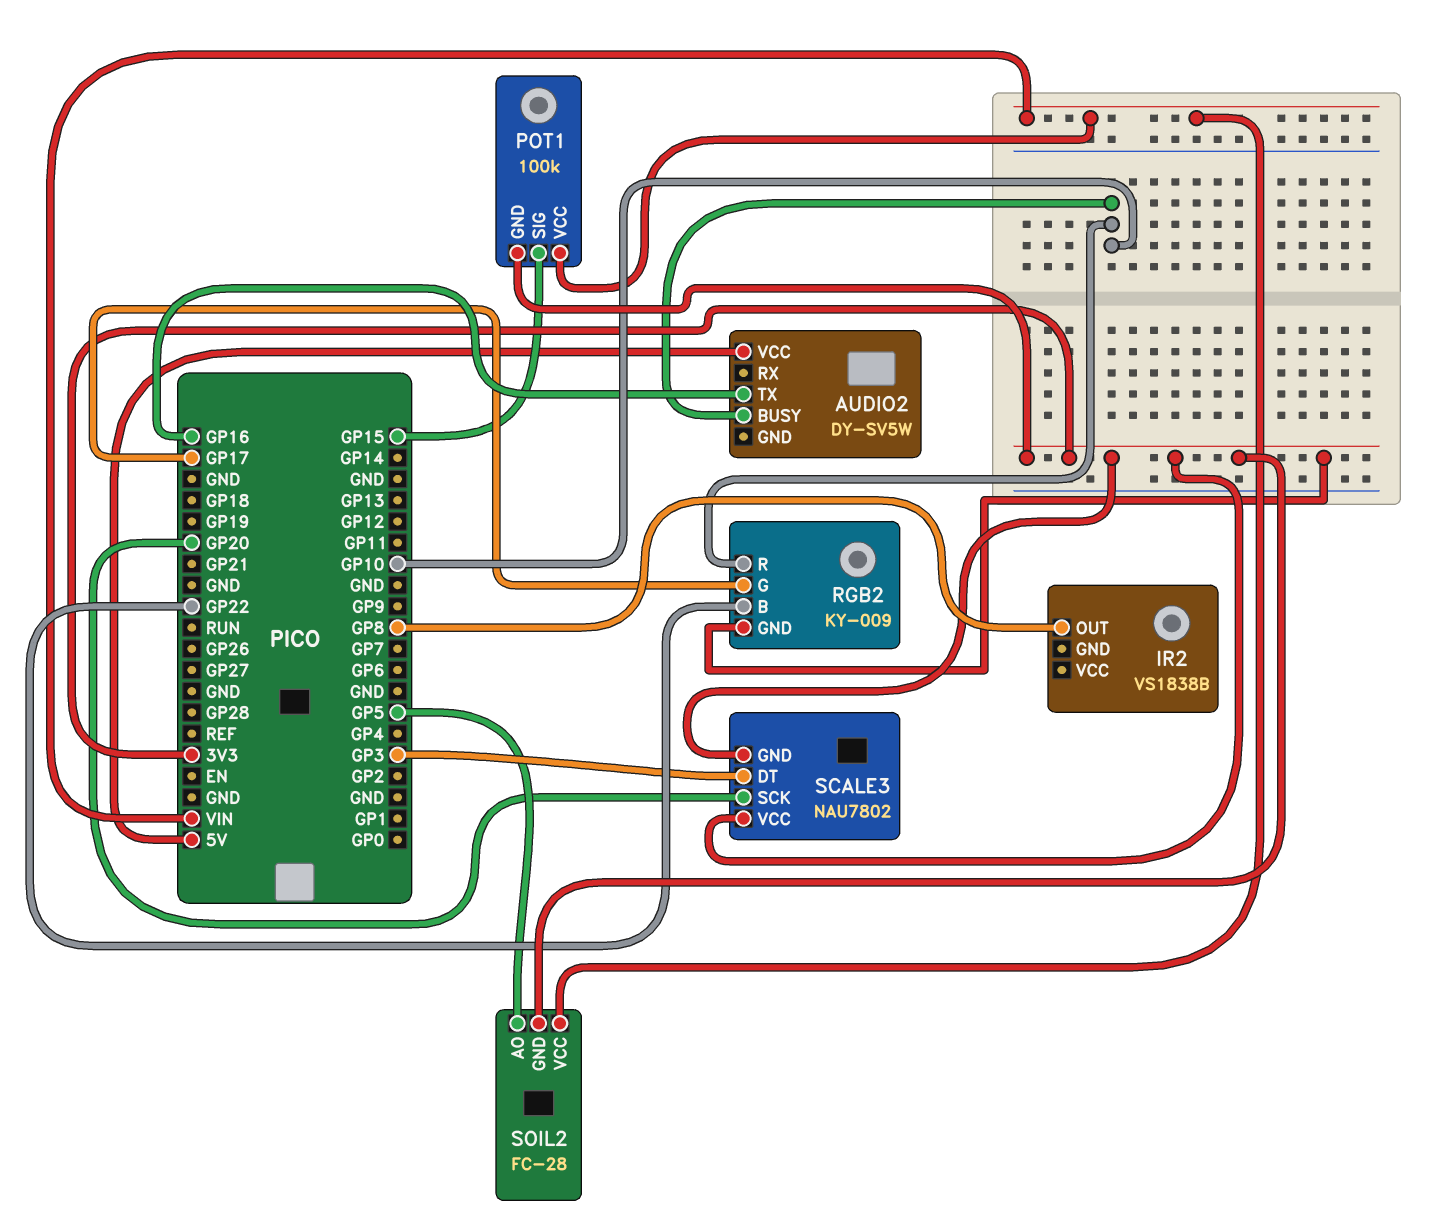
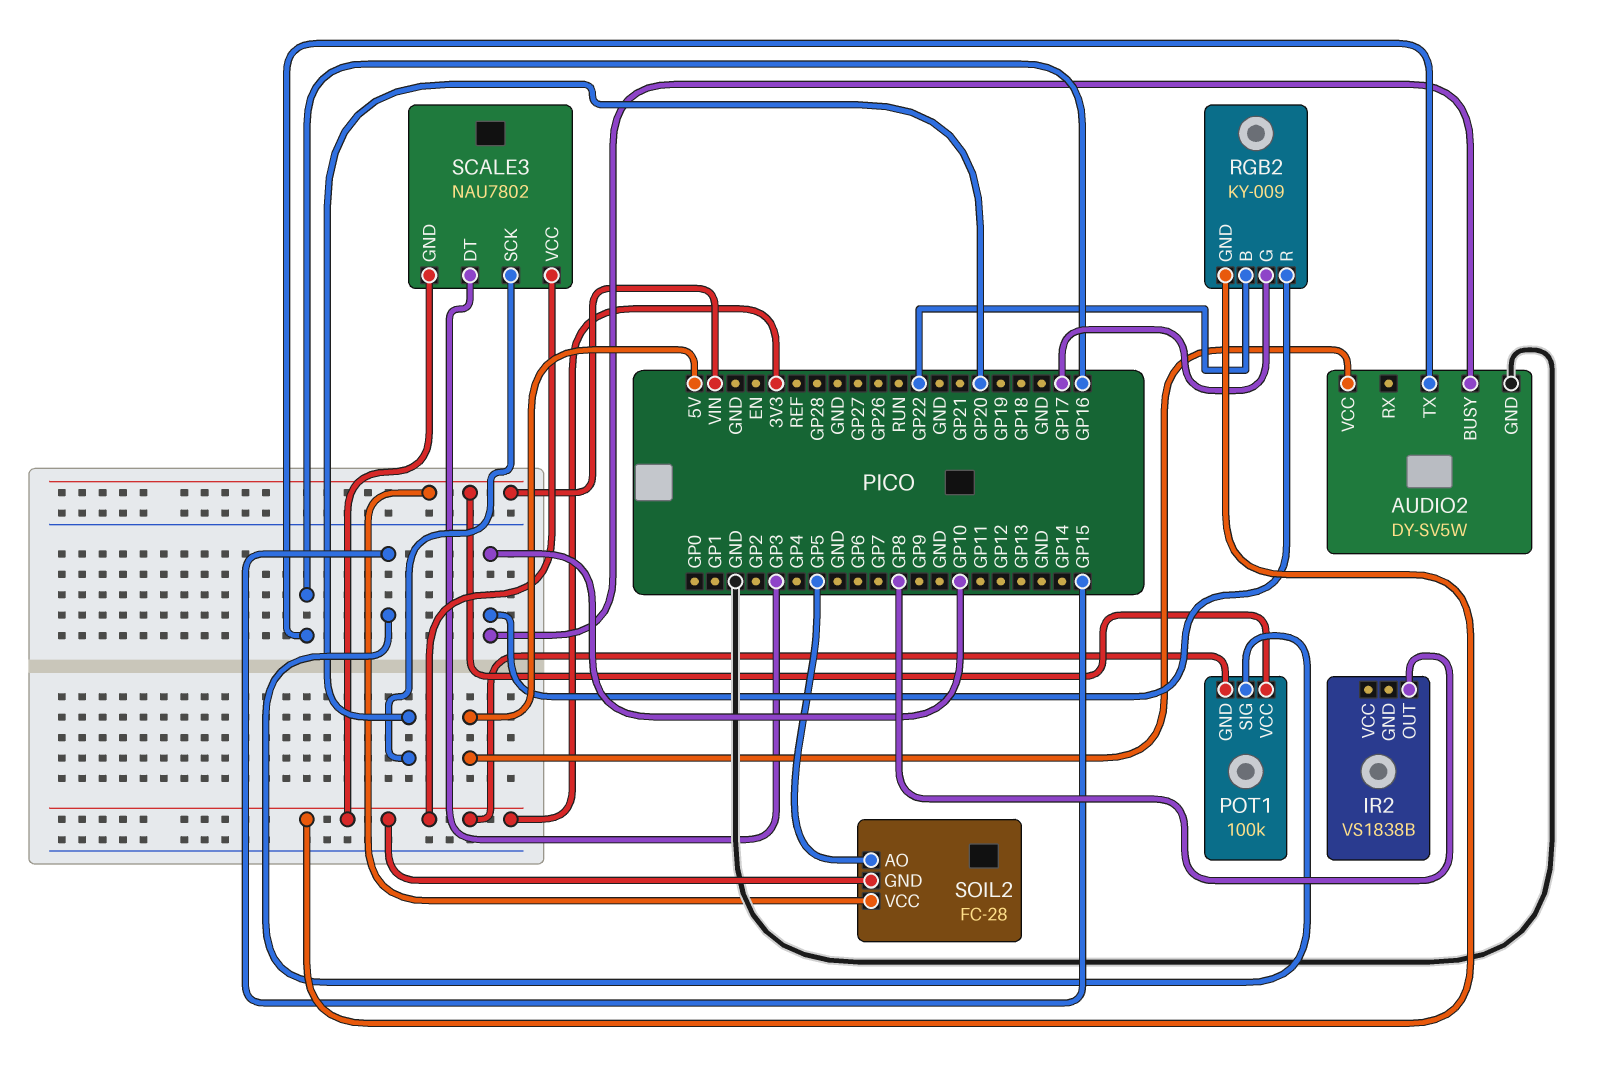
AUDIO2 pin GND: none -> GND

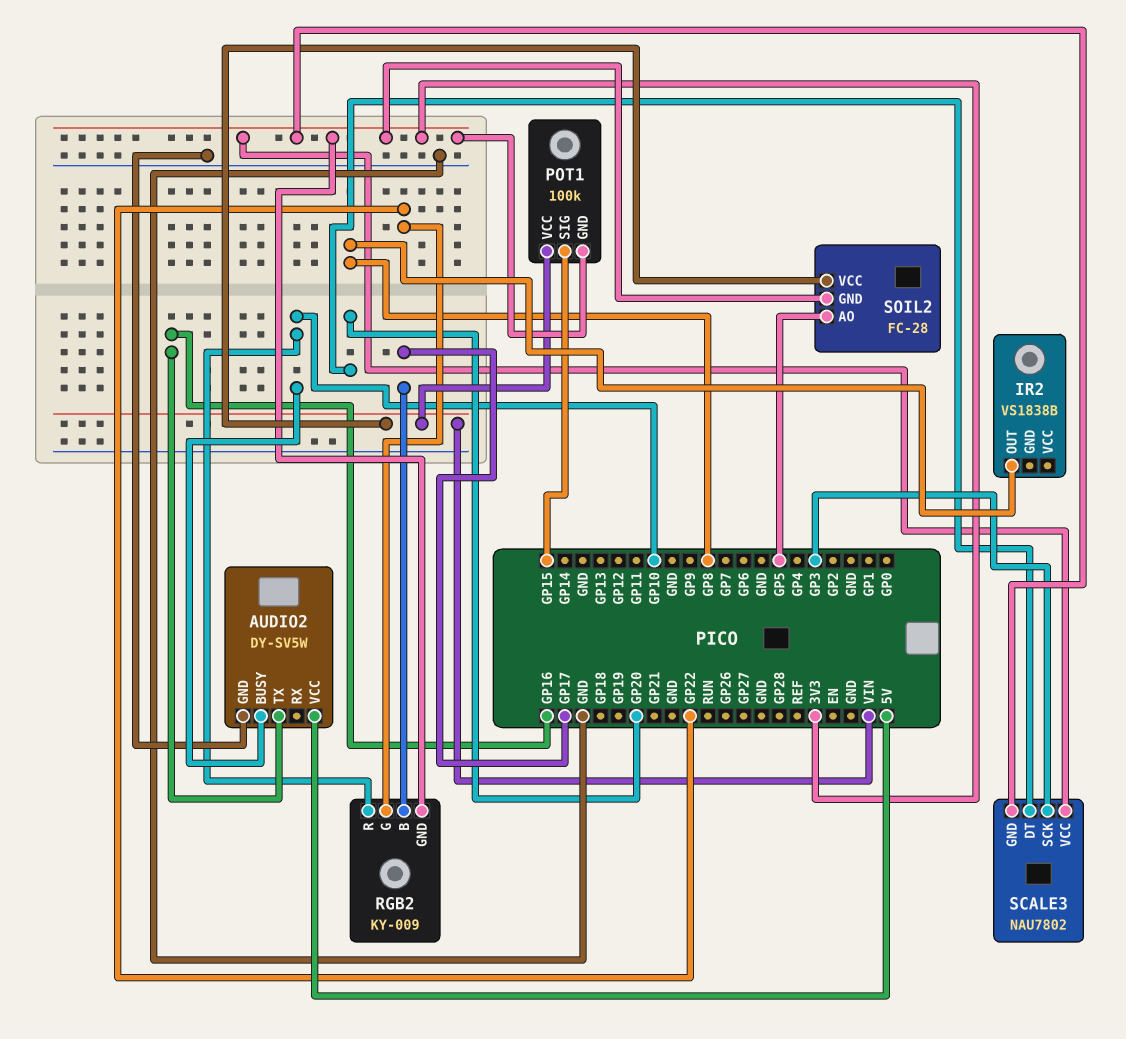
RGB2 pin B: GP22 -> GP17
RGB2 pin G: GP17 -> GP22
SCALE3 pin DT: GP3 -> GP20
SCALE3 pin SCK: GP20 -> GP3

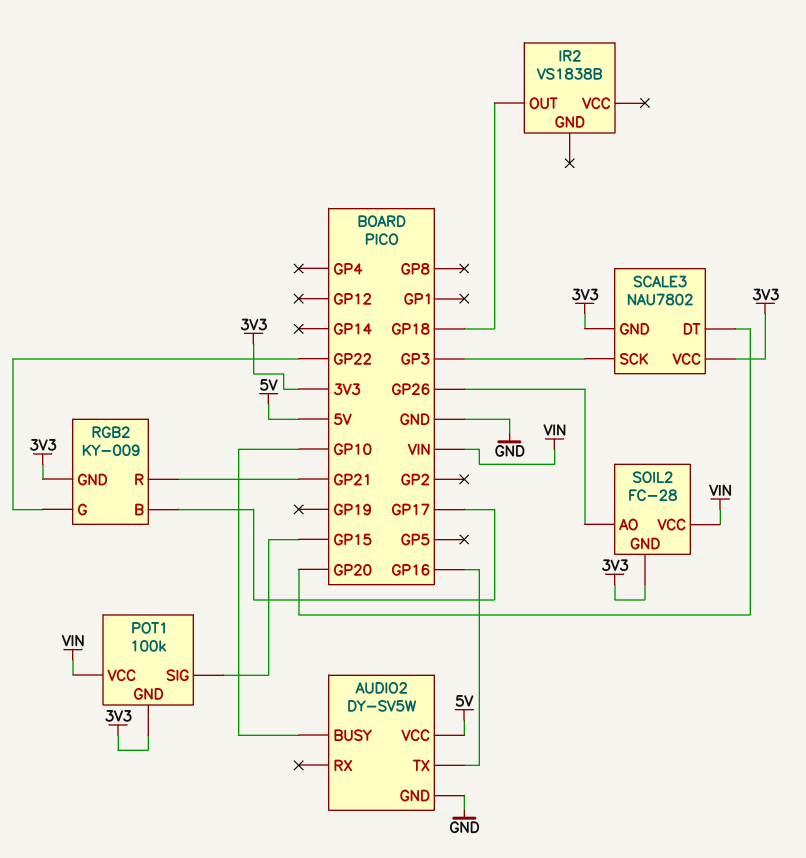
IR2 pin OUT: GP8 -> GP18
RGB2 pin R: GP10 -> GP21
SOIL2 pin AO: GP5 -> GP26

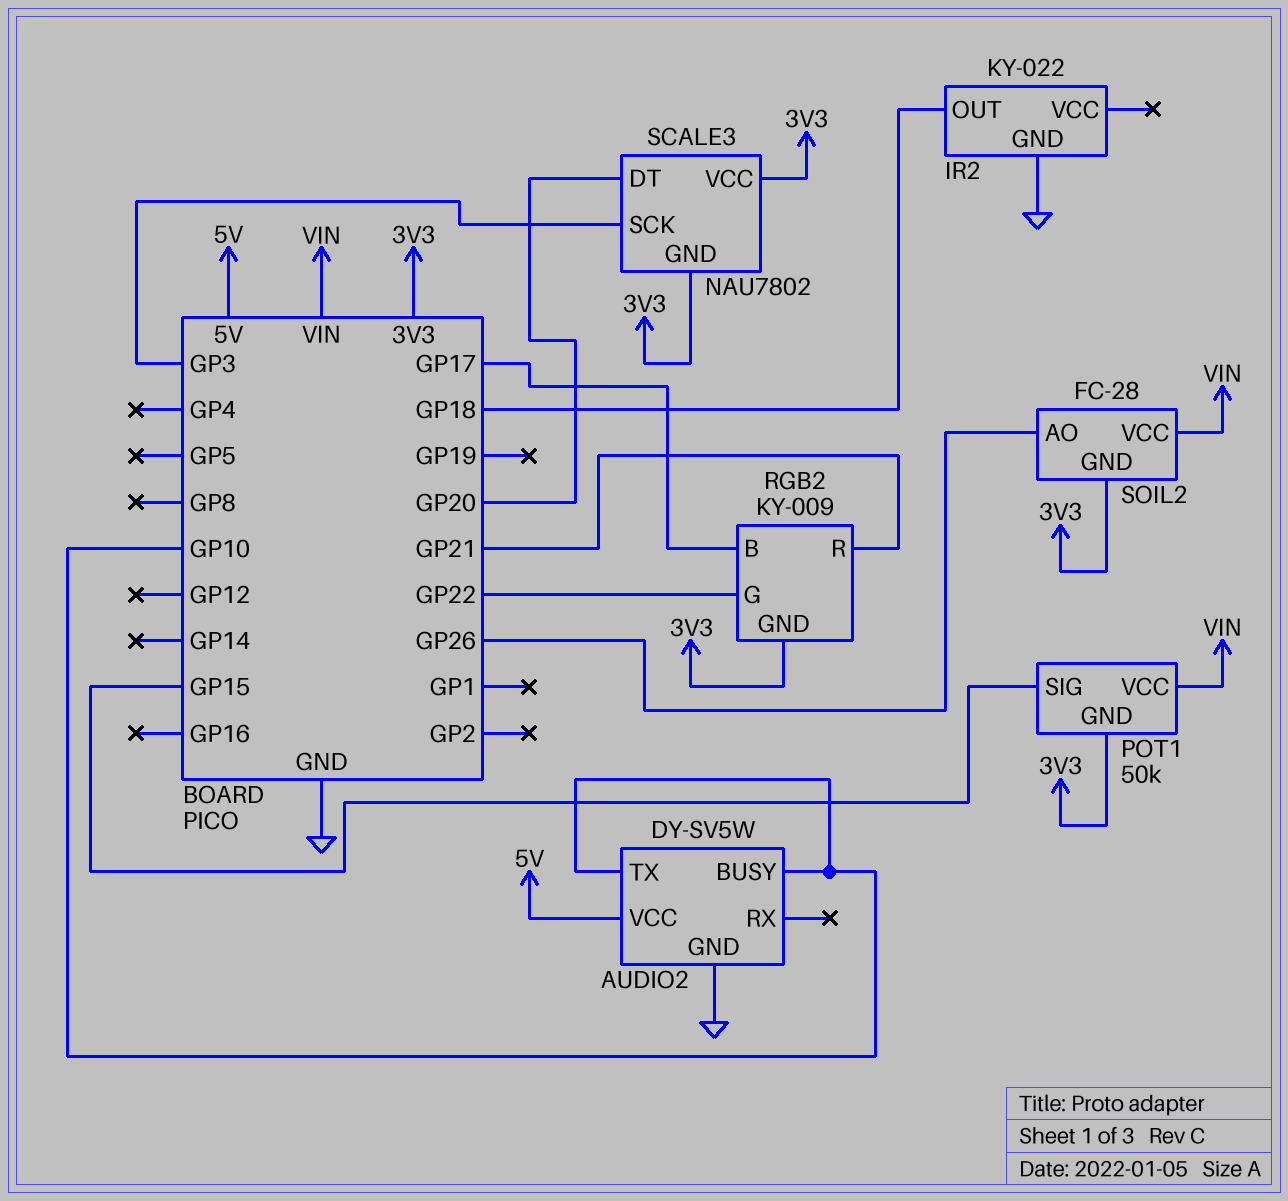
AUDIO2 pin TX: GP16 -> GP10
IR2: VS1838B -> KY-022
IR2 pin GND: none -> GND
POT1: 100k -> 50k

